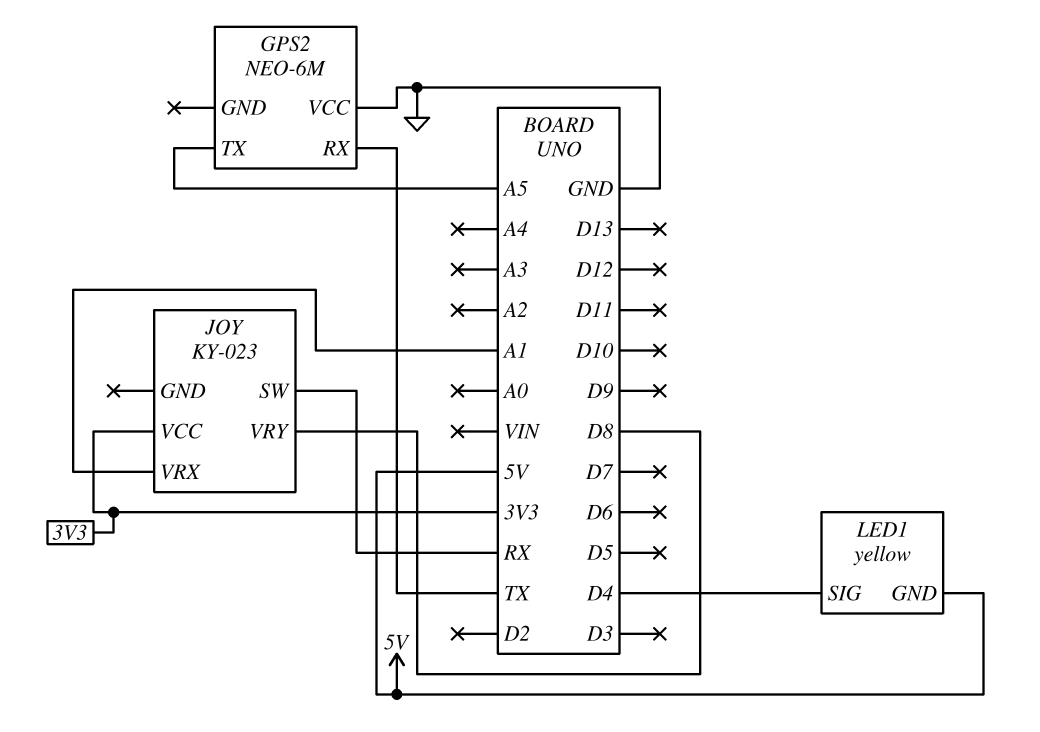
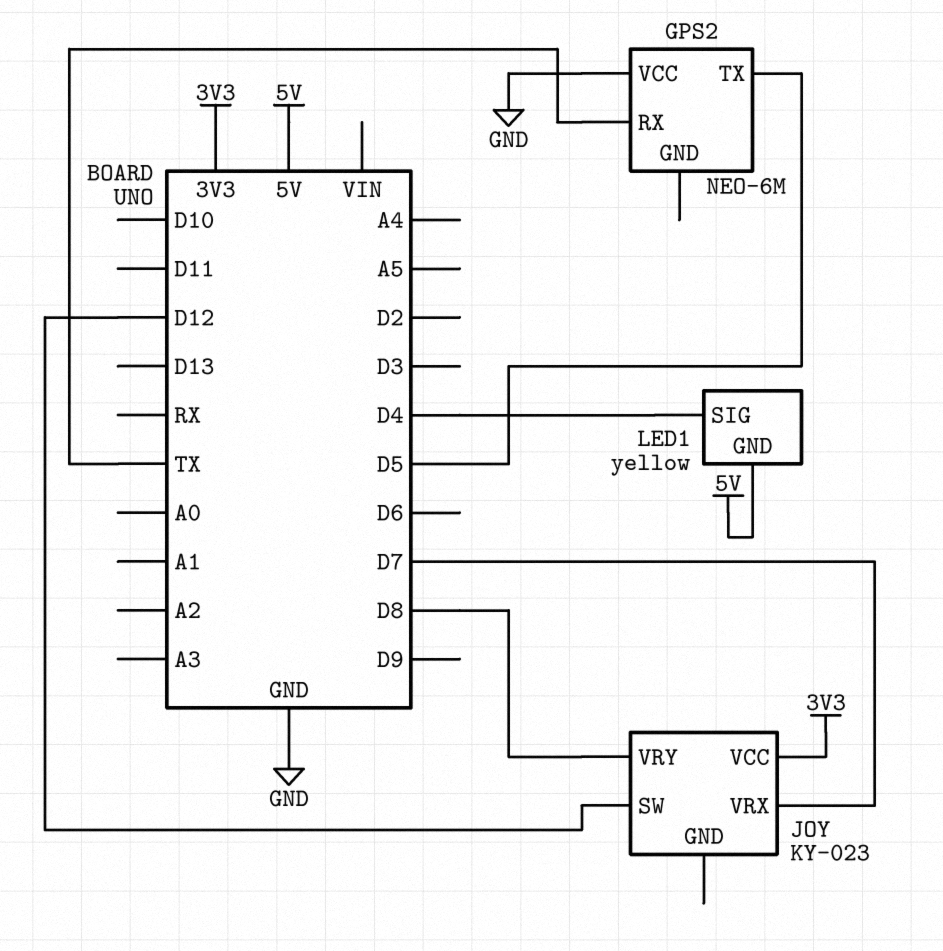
GPS2 pin TX: A5 -> D5
JOY pin SW: RX -> D12
JOY pin VRX: A1 -> D7

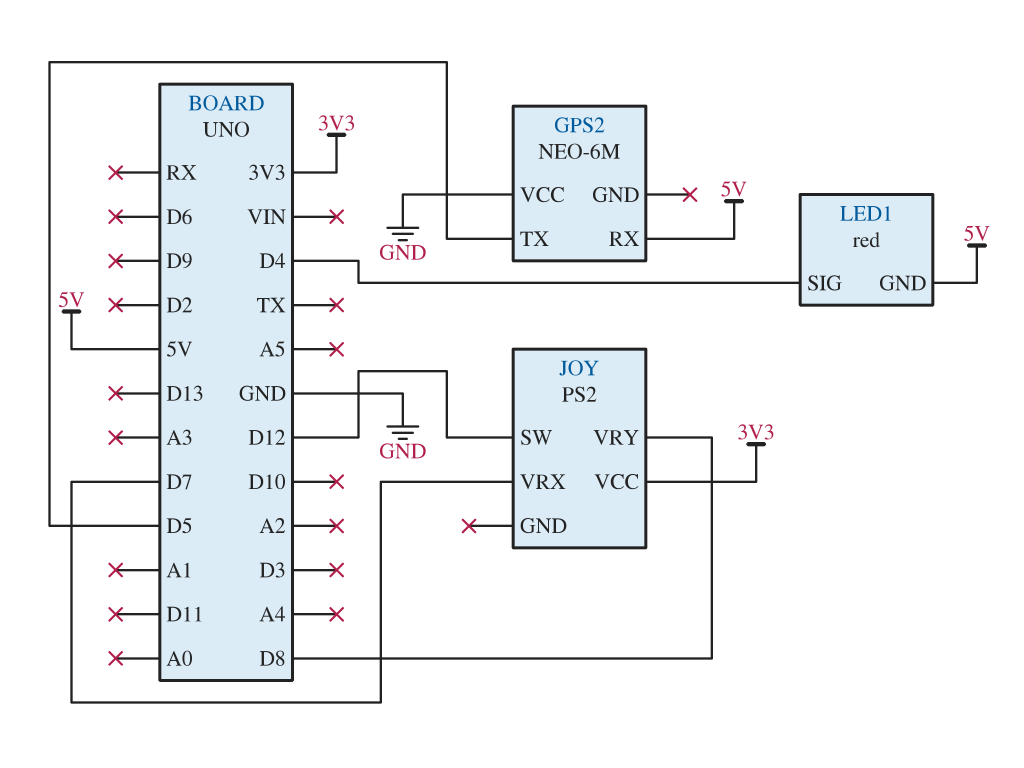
GPS2 pin RX: TX -> 5V
JOY: KY-023 -> PS2
LED1: yellow -> red

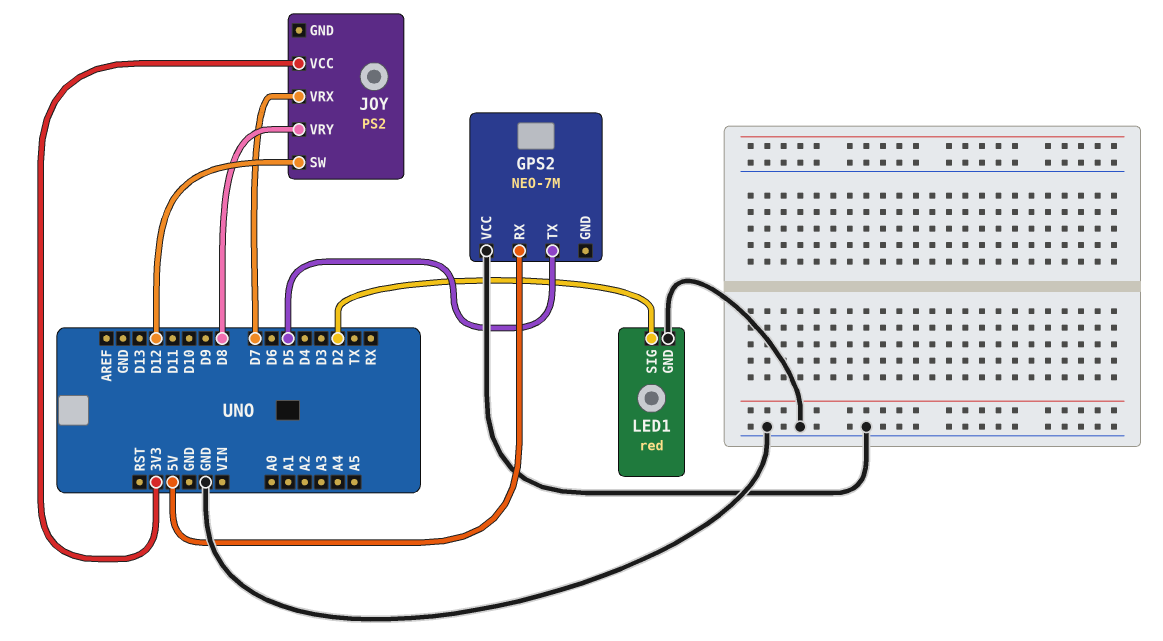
GPS2: NEO-6M -> NEO-7M
LED1 pin GND: 5V -> GND
LED1 pin SIG: D4 -> D2

